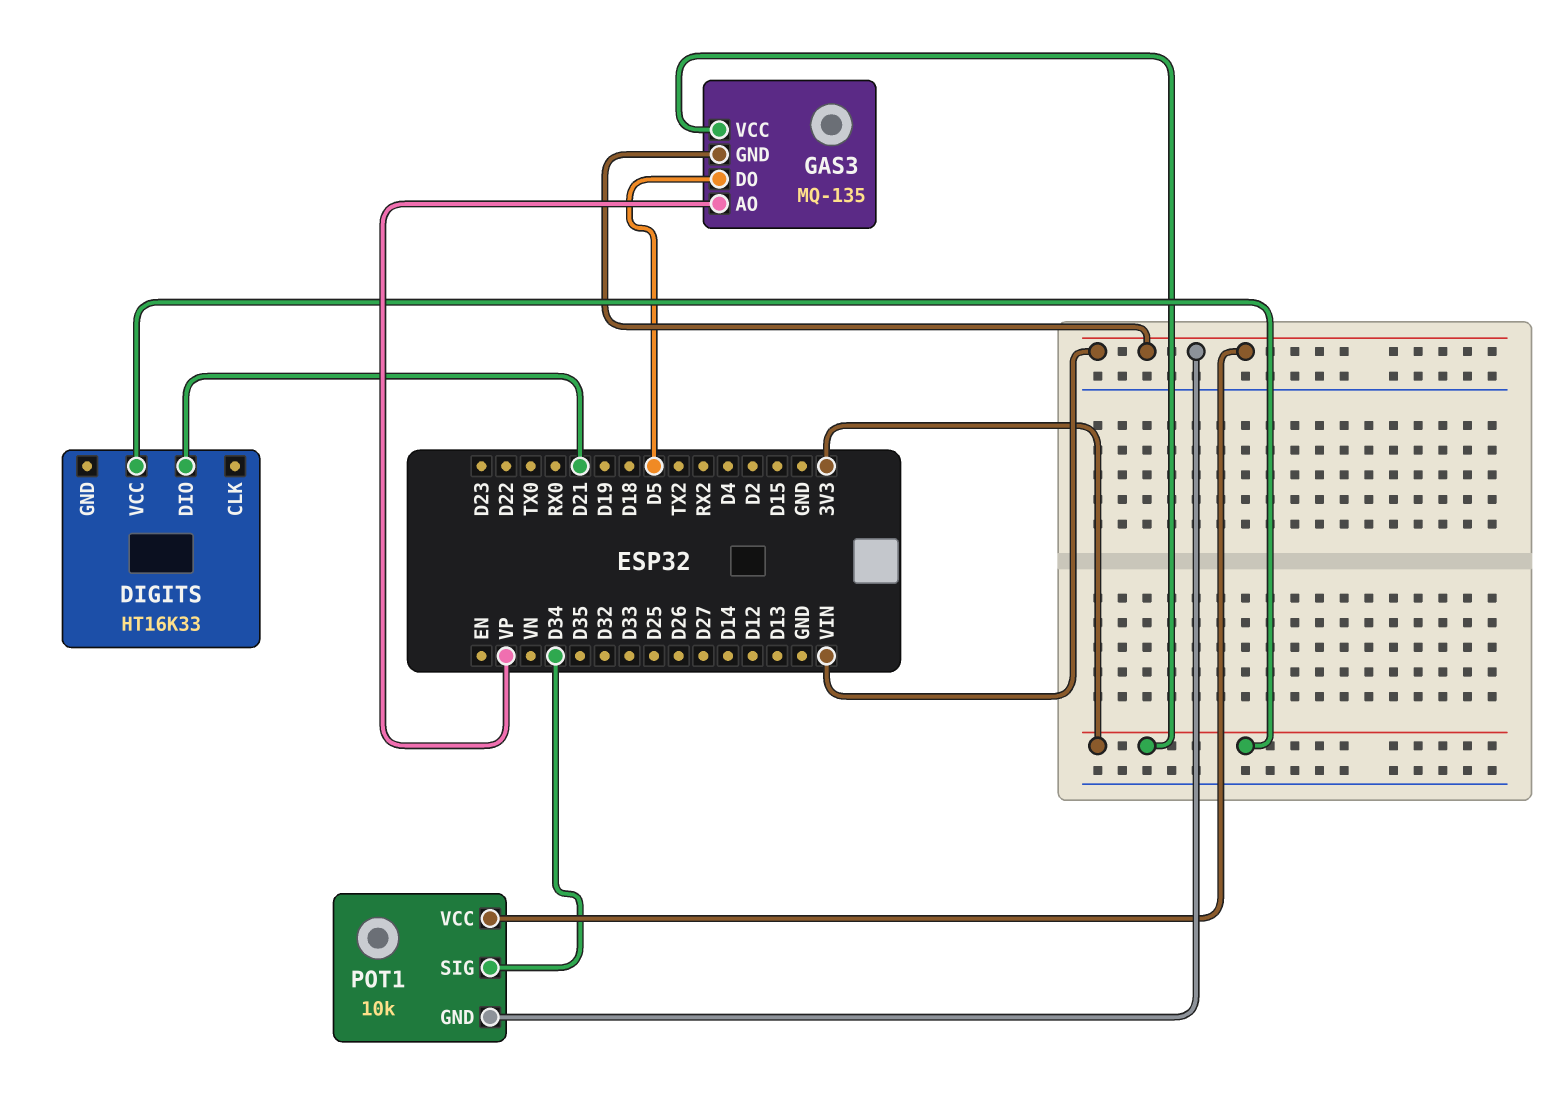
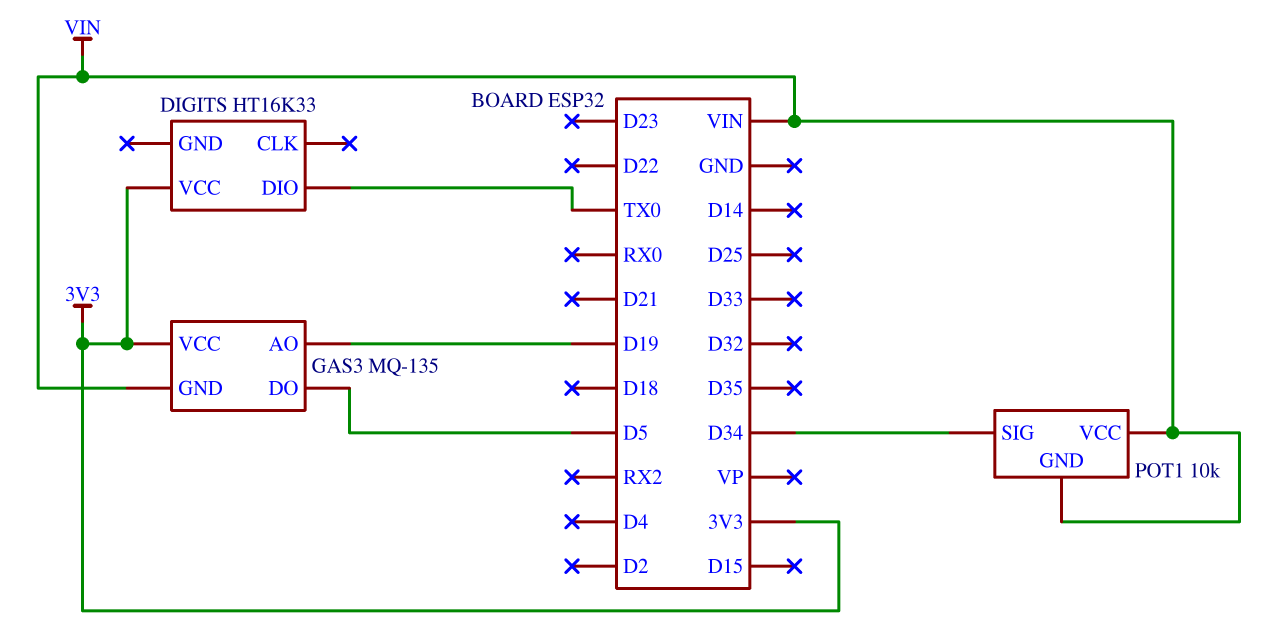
DIGITS pin DIO: D21 -> TX0
GAS3 pin AO: VP -> D19

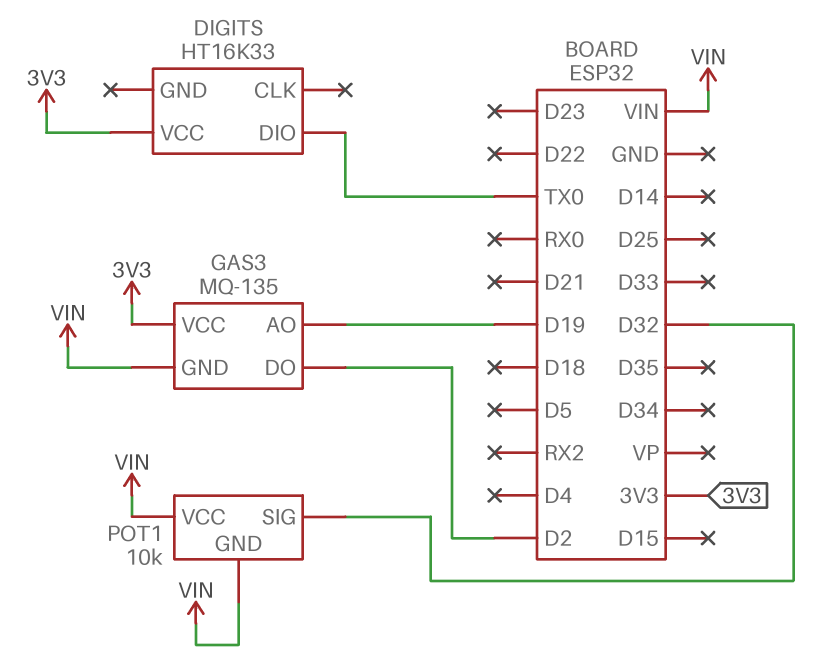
GAS3 pin DO: D5 -> D2
POT1 pin SIG: D34 -> D32

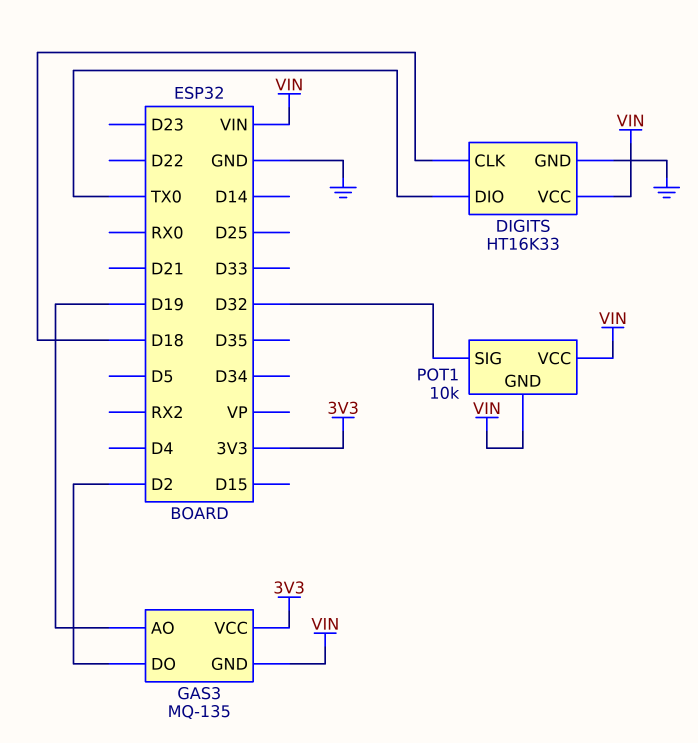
DIGITS pin CLK: none -> D18
DIGITS pin GND: none -> GND
DIGITS pin VCC: 3V3 -> VIN

